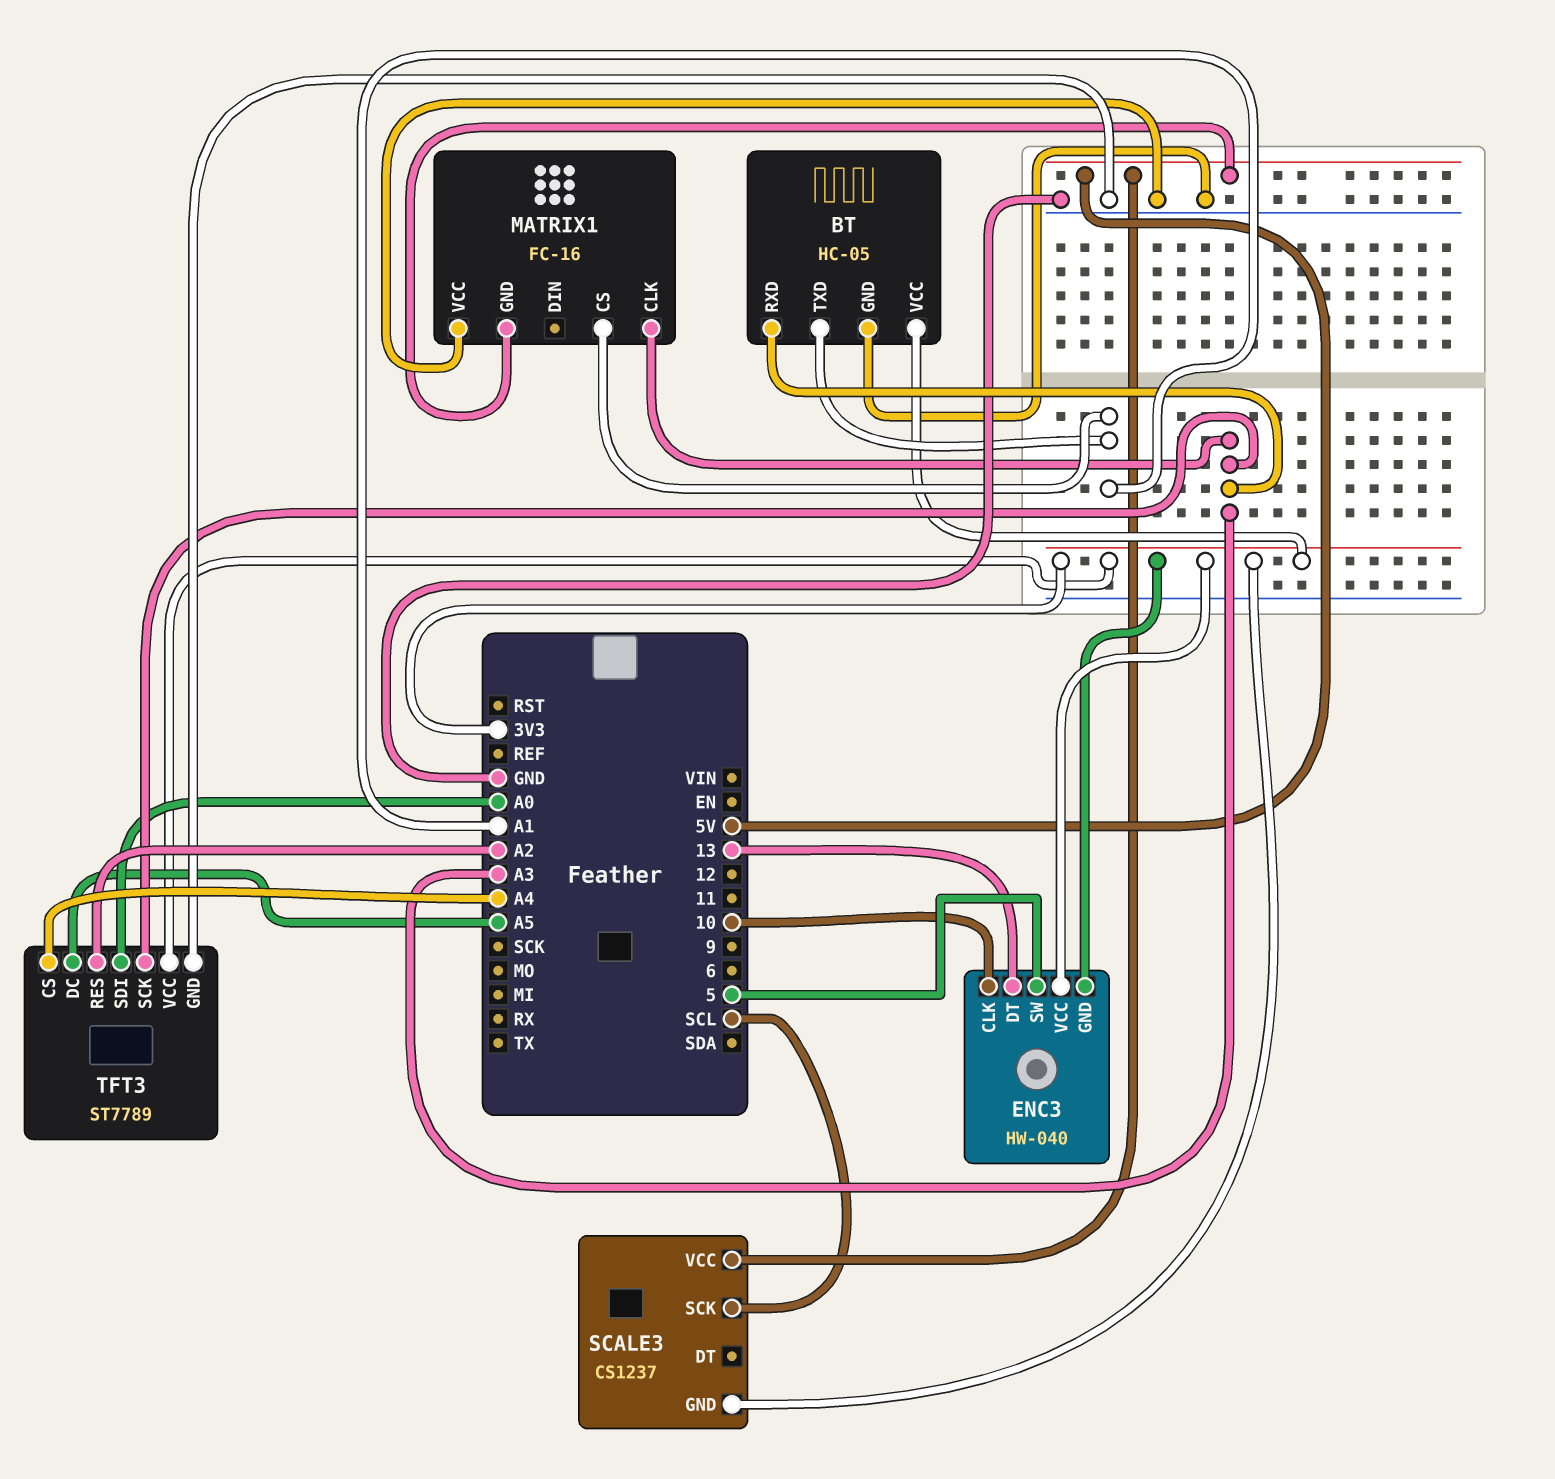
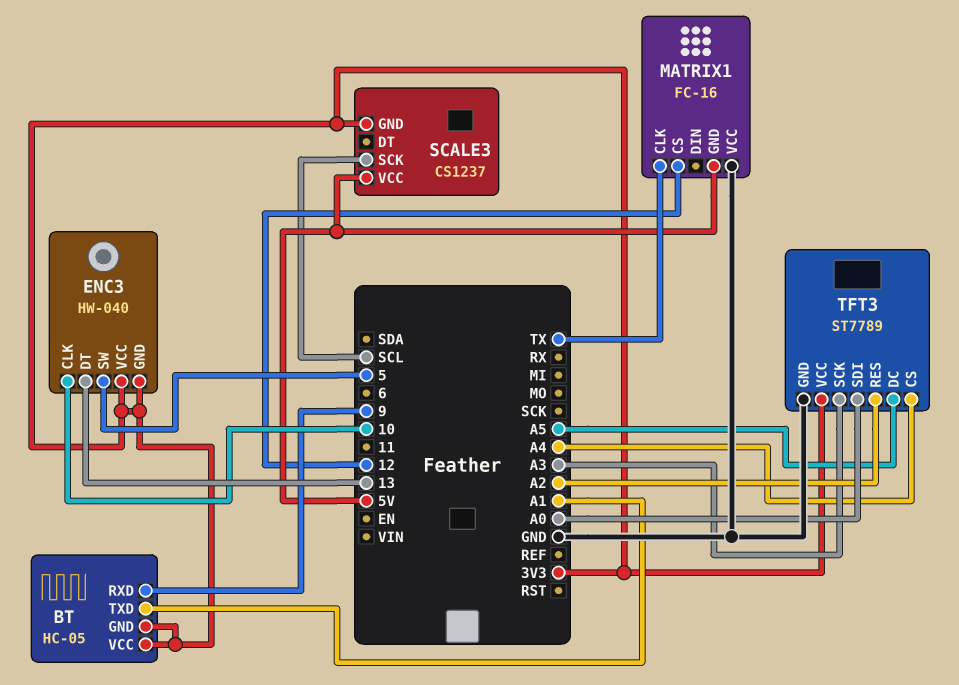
BT pin GND: GND -> 3V3
BT pin RXD: A3 -> 9
MATRIX1 pin CLK: A3 -> TX
MATRIX1 pin CS: A1 -> 12

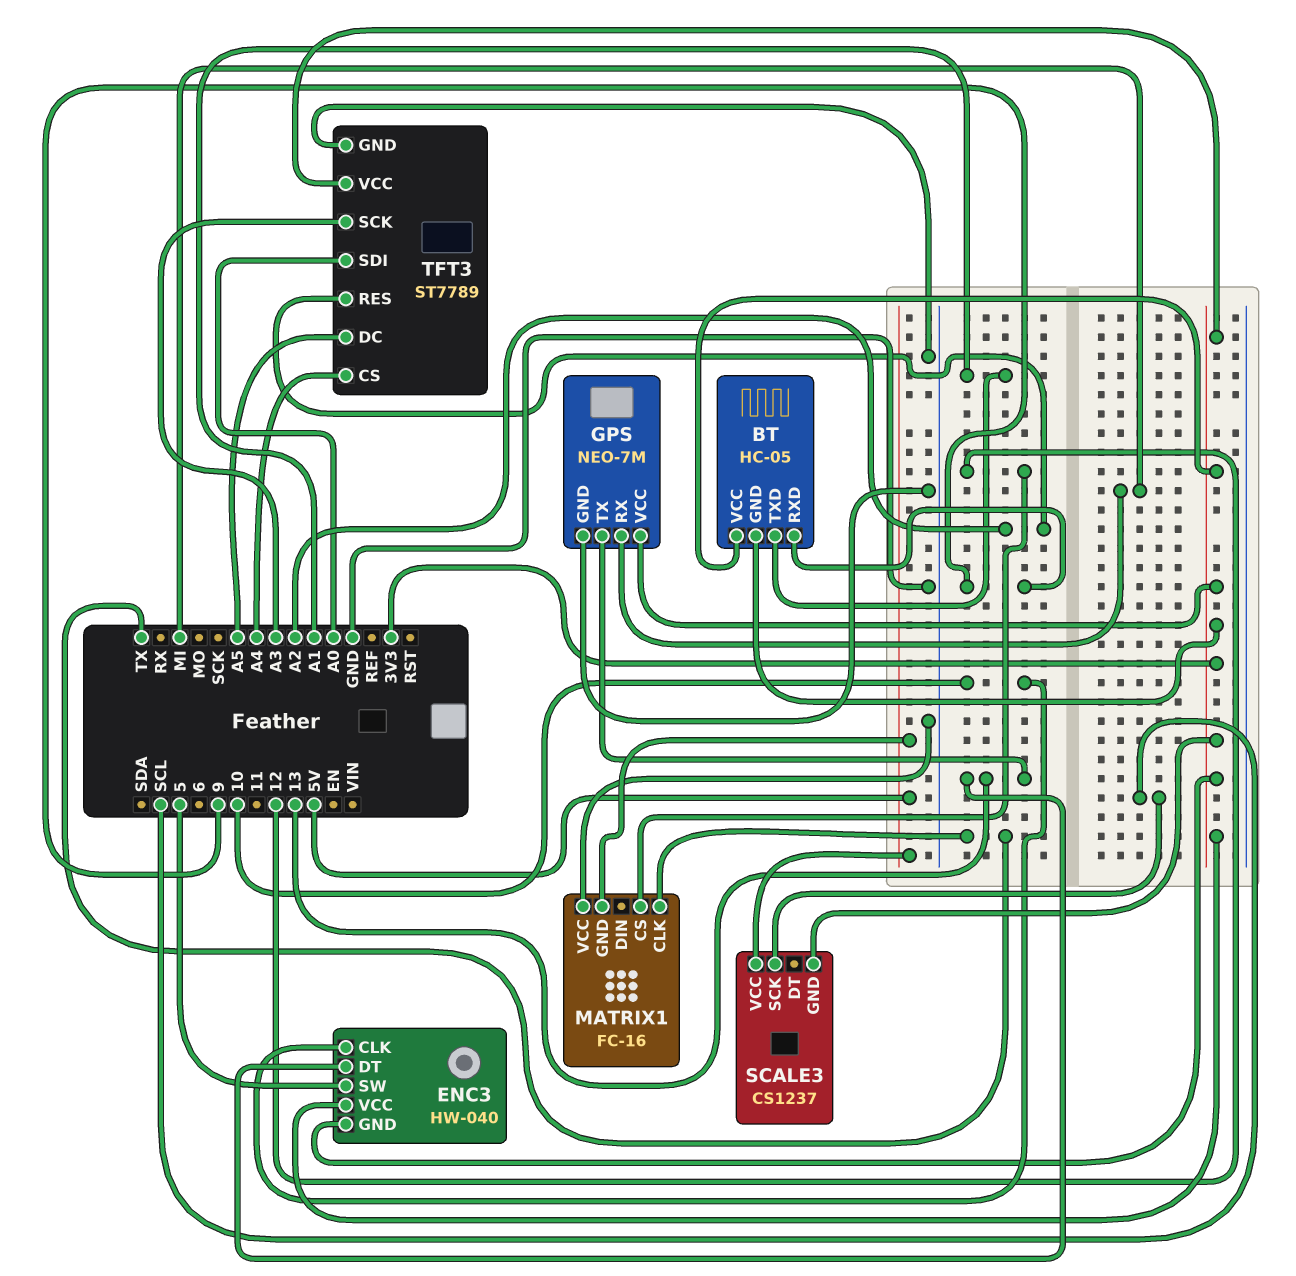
GPS: none -> NEO-7M
GPS pin GND: none -> GND
GPS pin RX: none -> MI
GPS pin TX: none -> 13
GPS pin VCC: none -> 3V3

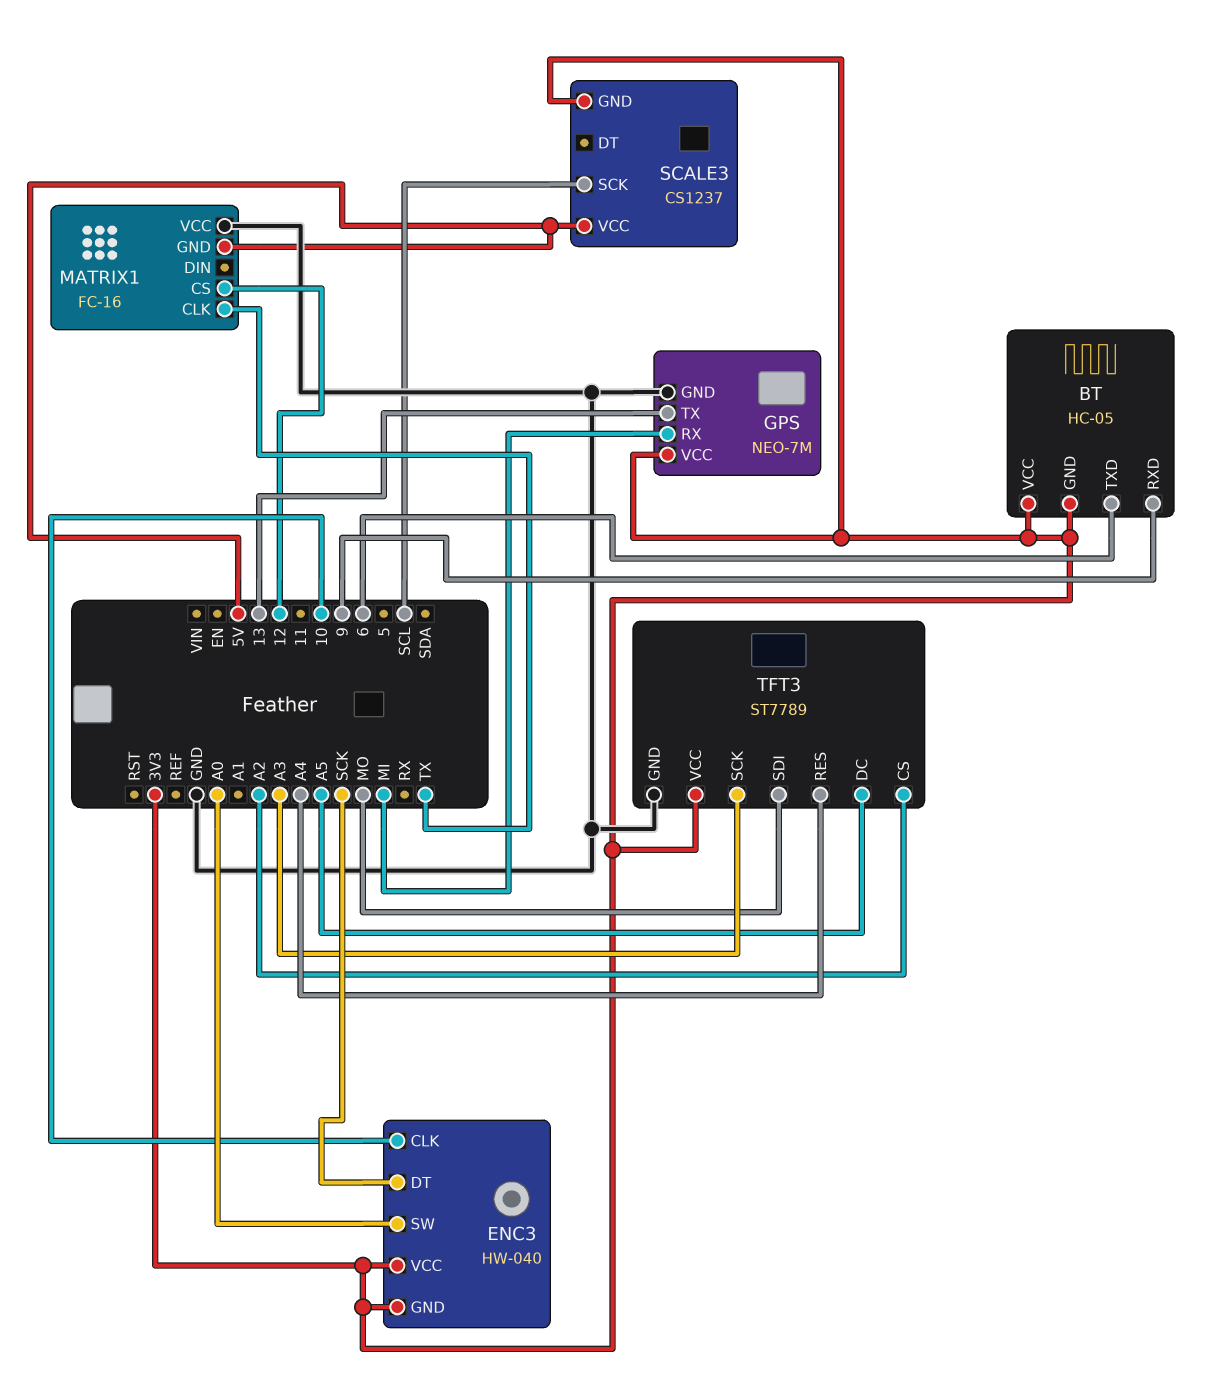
BT pin TXD: A1 -> 6
ENC3 pin DT: 13 -> SCK
ENC3 pin SW: 5 -> A0
TFT3 pin CS: A4 -> A2
TFT3 pin RES: A2 -> A4
TFT3 pin SDI: A0 -> MO

